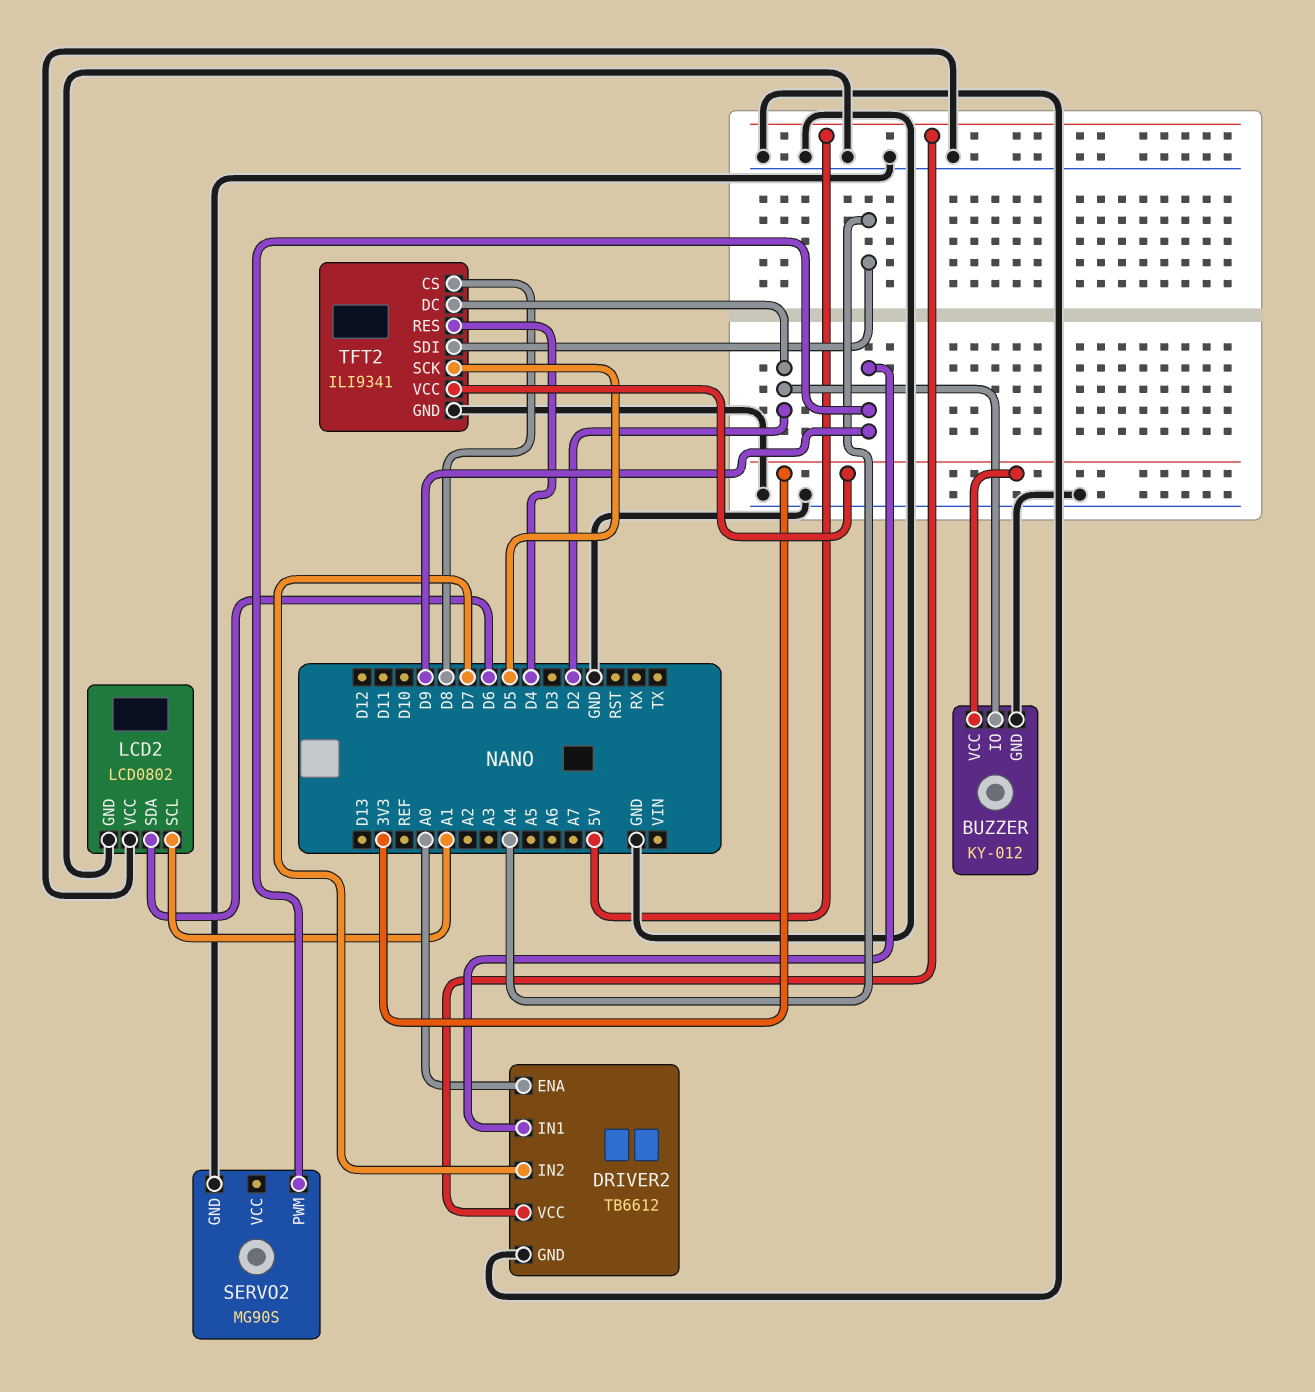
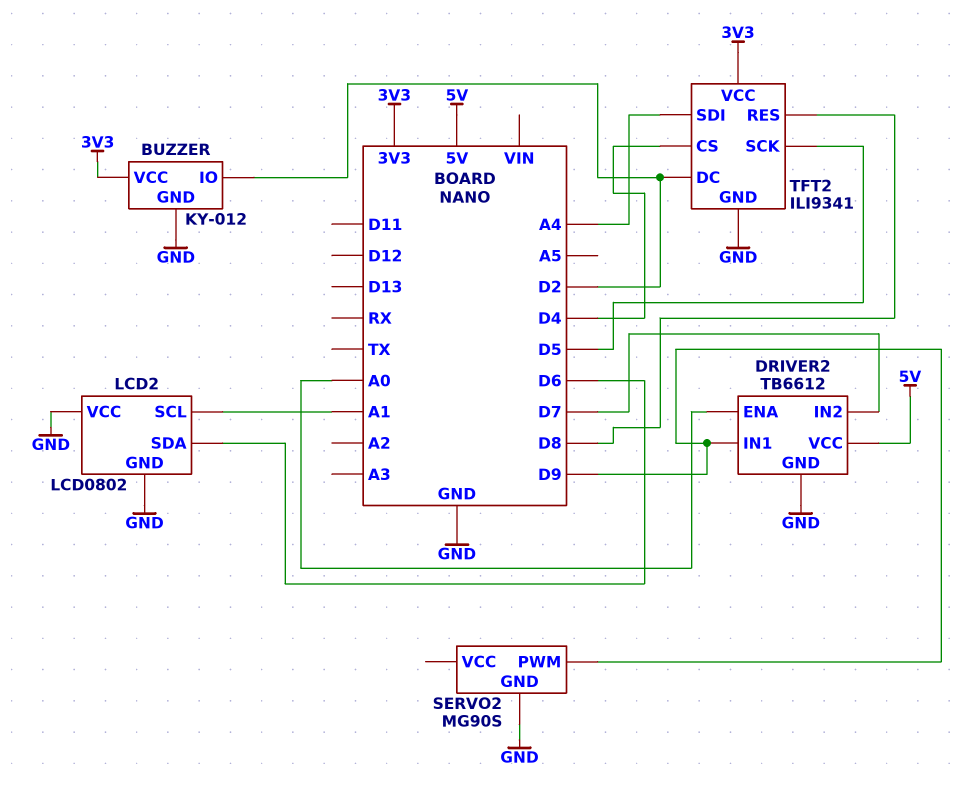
TFT2 pin CS: D8 -> D4
TFT2 pin RES: D4 -> D8

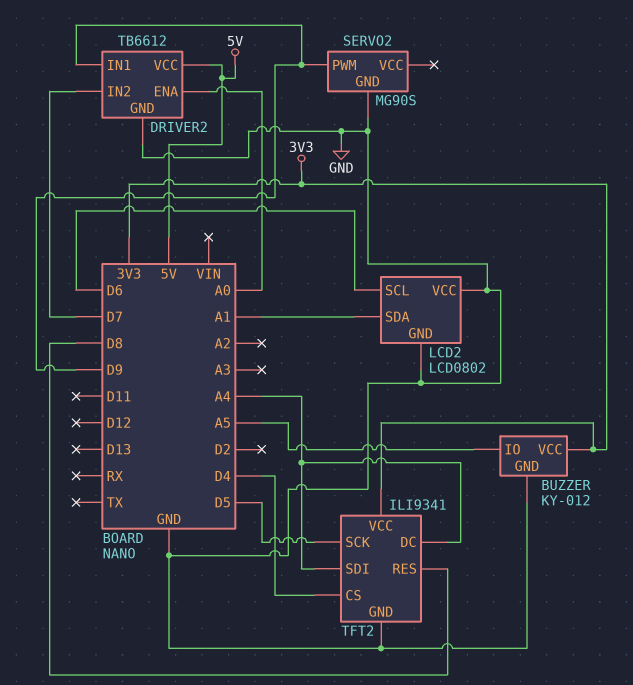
BUZZER pin IO: D2 -> A5
LCD2 pin SCL: A1 -> D6
LCD2 pin SDA: D6 -> A1
TFT2 pin DC: D2 -> A4

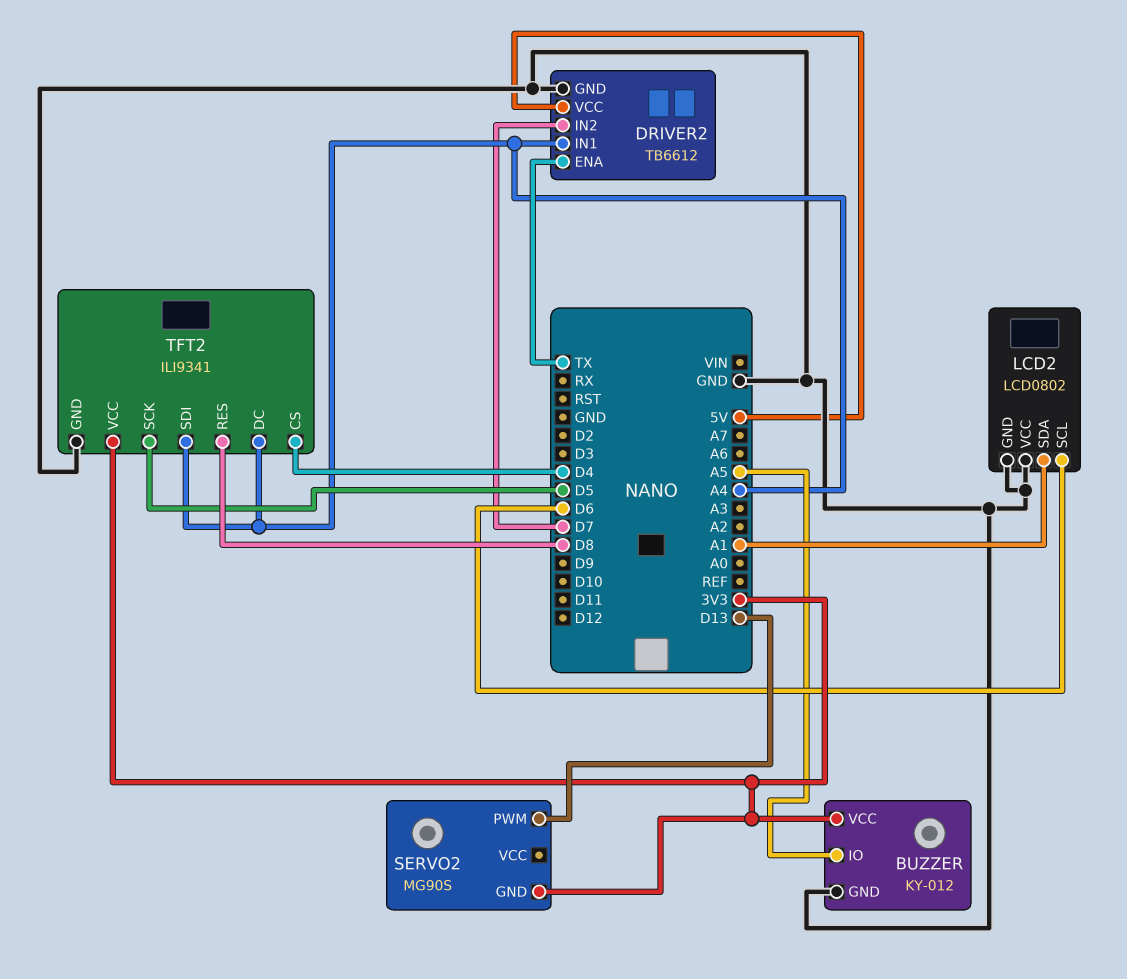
DRIVER2 pin ENA: A0 -> TX
DRIVER2 pin IN1: D9 -> A4
SERVO2 pin GND: GND -> 3V3
SERVO2 pin PWM: D9 -> D13

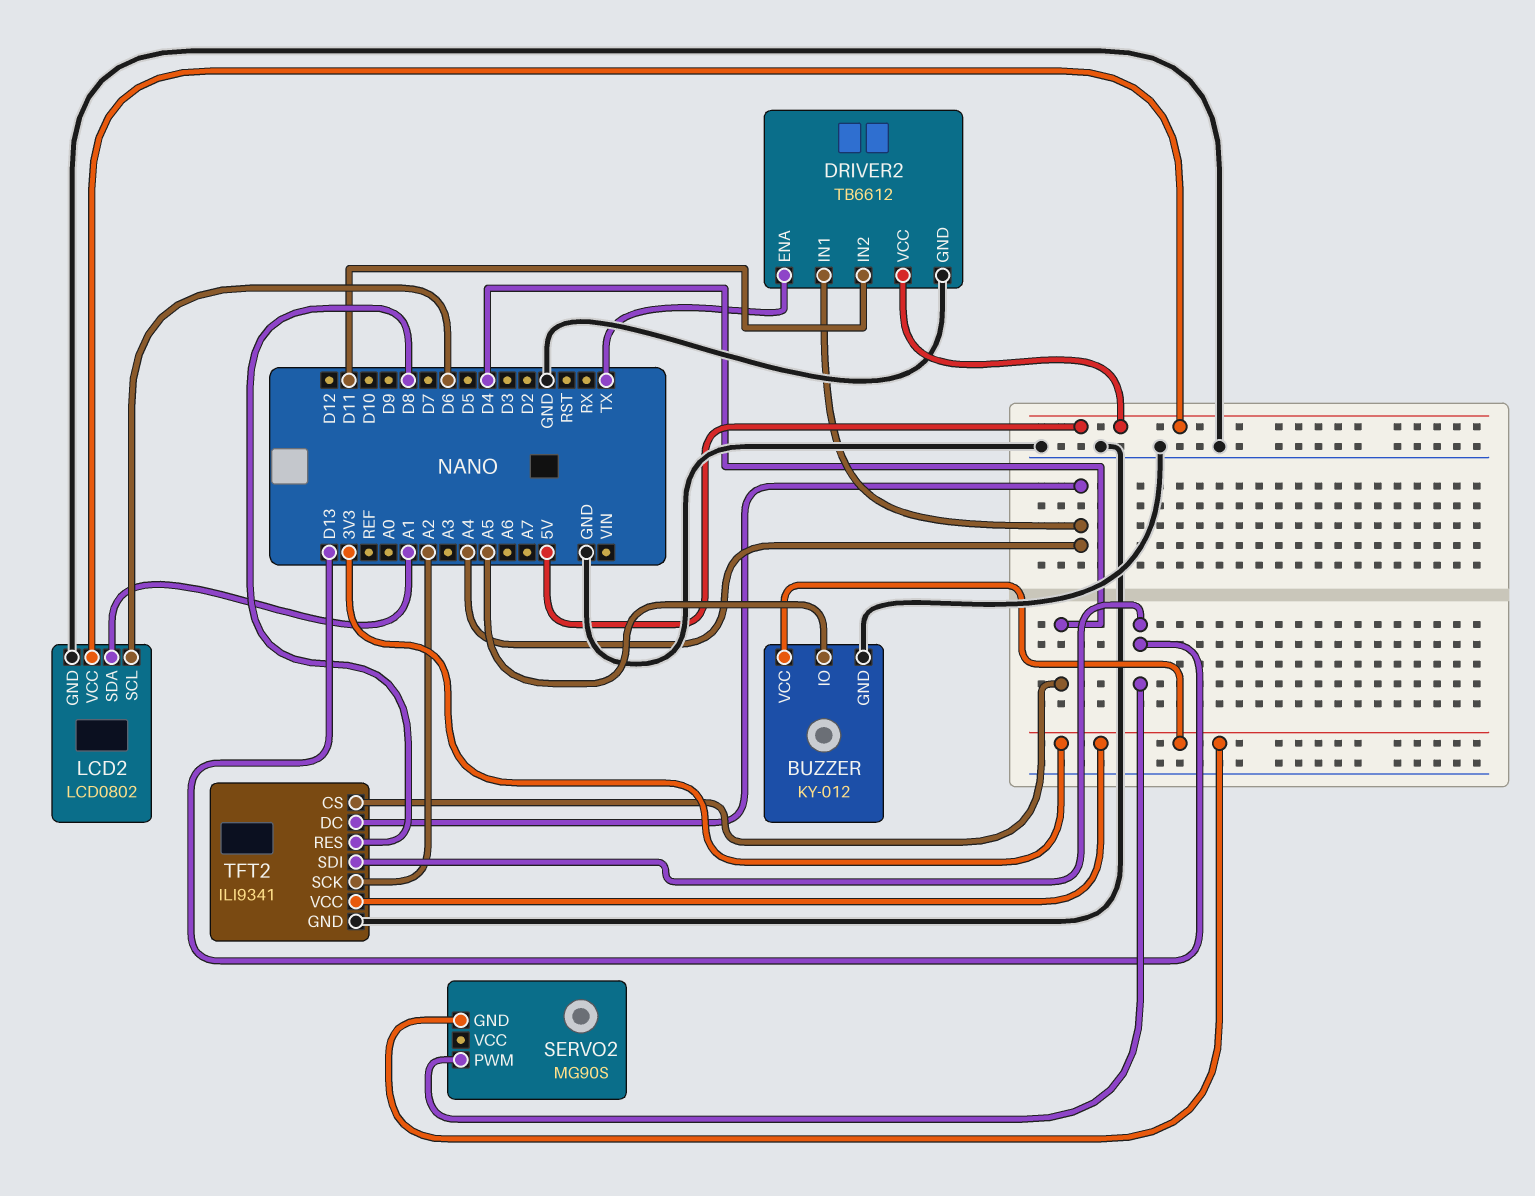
DRIVER2 pin IN2: D7 -> D11
LCD2 pin VCC: GND -> 5V
TFT2 pin SCK: D5 -> A2
TFT2 pin SDI: A4 -> D13

